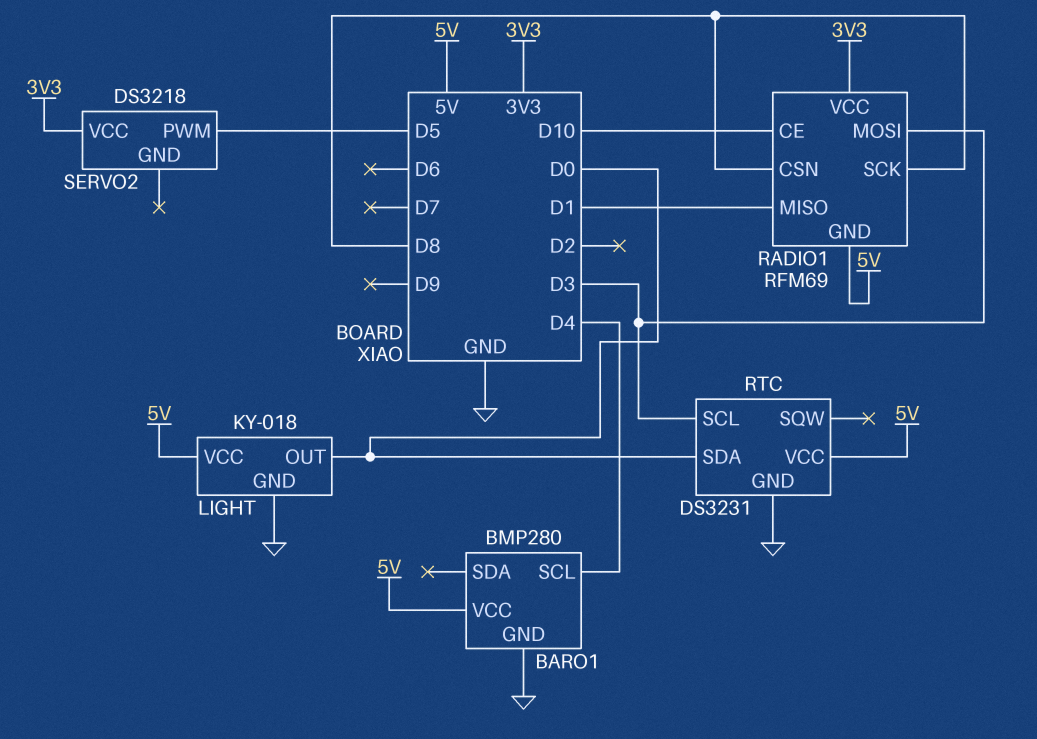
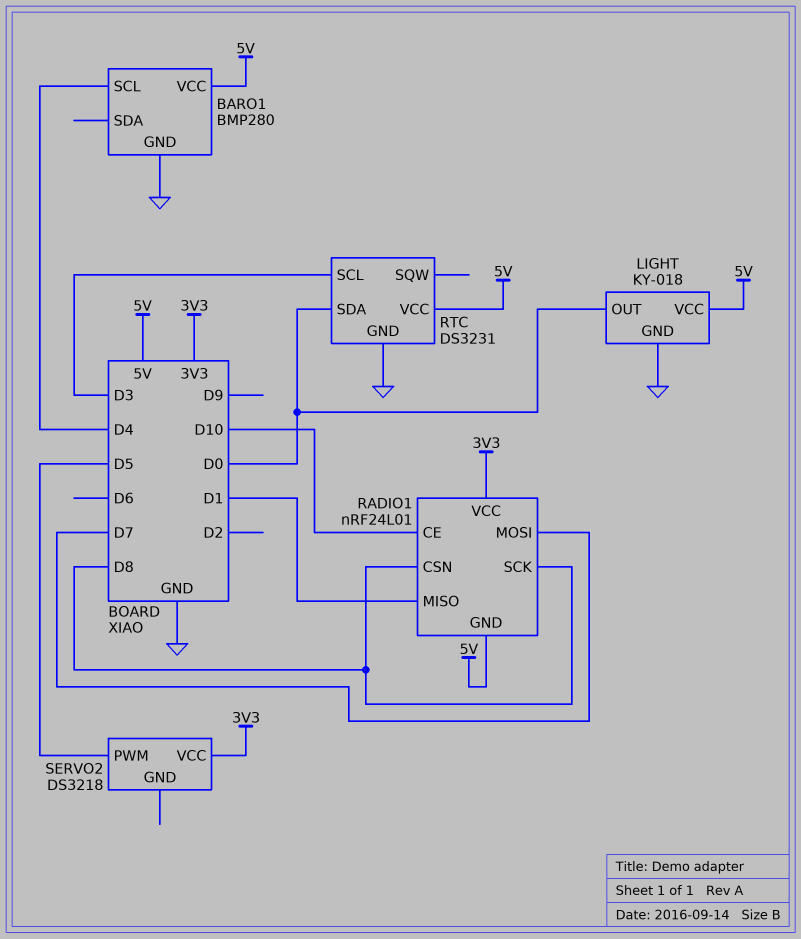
RADIO1: RFM69 -> nRF24L01
RADIO1 pin MOSI: D3 -> D7

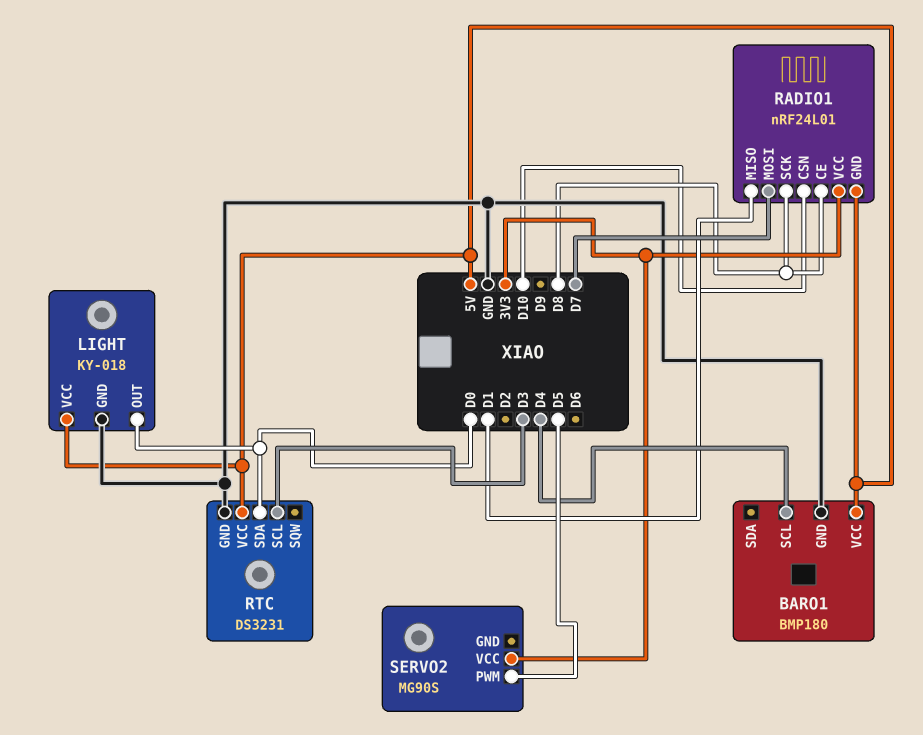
BARO1: BMP280 -> BMP180
RADIO1 pin CE: D10 -> D8
RADIO1 pin CSN: D8 -> D10
SERVO2: DS3218 -> MG90S

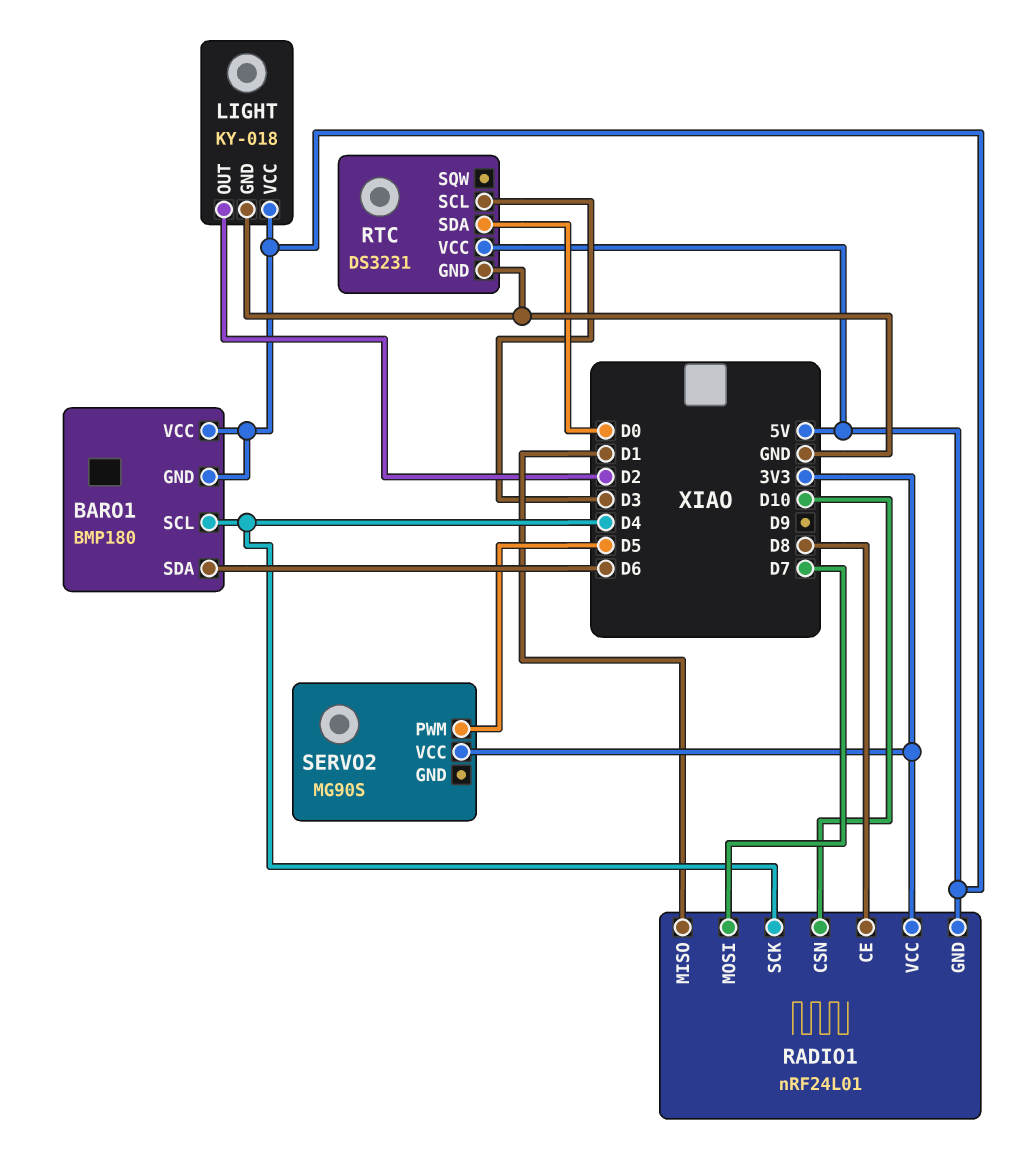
BARO1 pin GND: GND -> 5V
BARO1 pin SDA: none -> D6
LIGHT pin OUT: D0 -> D2
RADIO1 pin SCK: D8 -> D4

